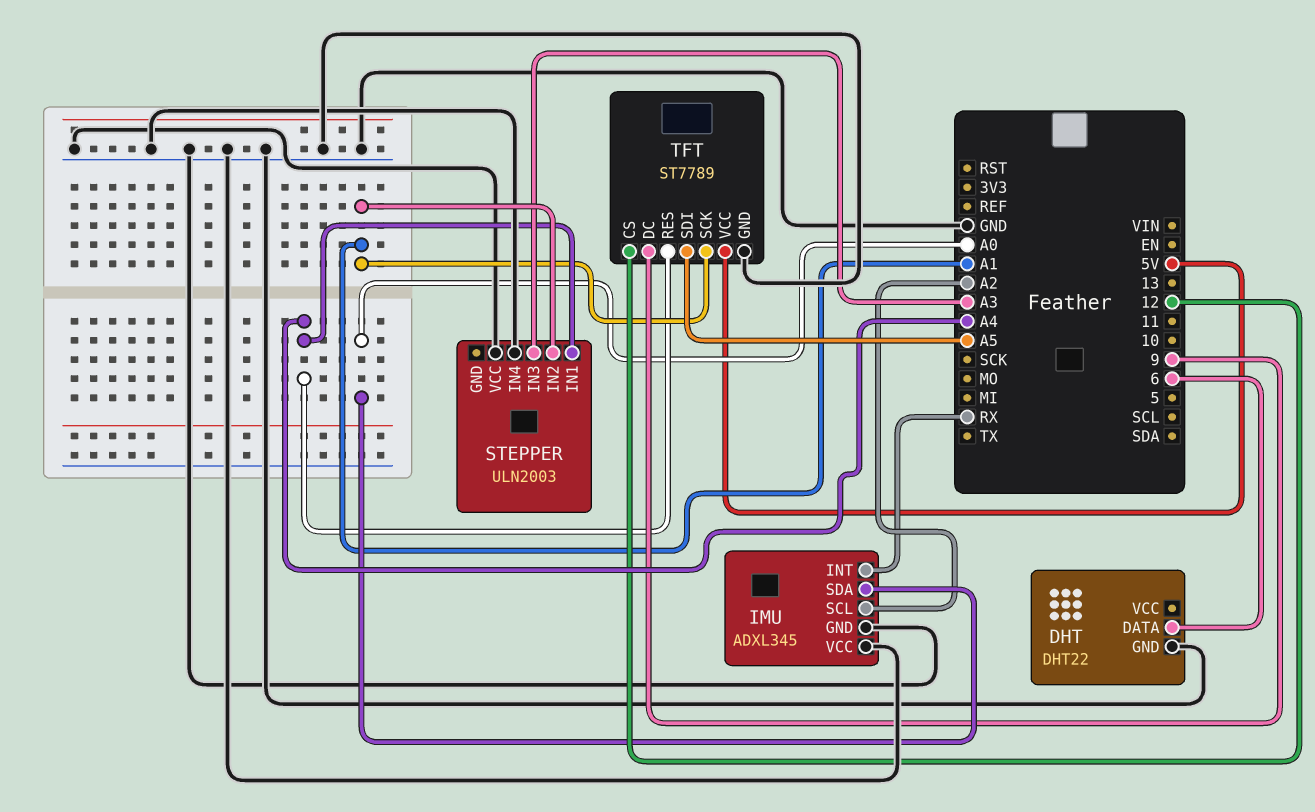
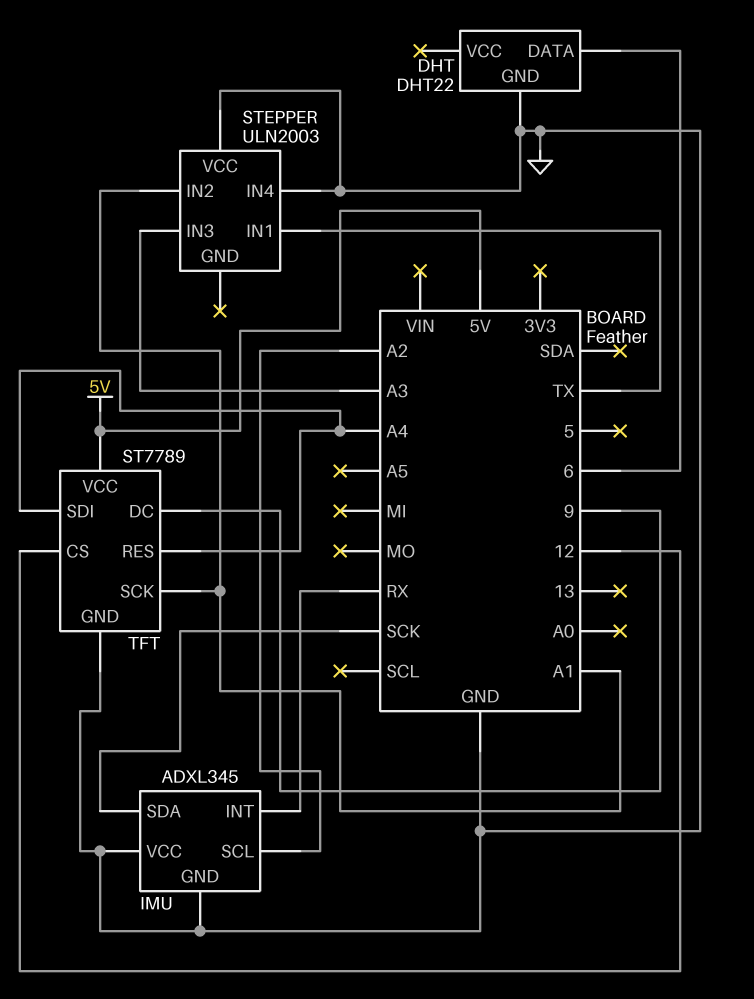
IMU pin SDA: A0 -> SCK
STEPPER pin IN1: A4 -> TX
TFT pin SDI: A5 -> A4

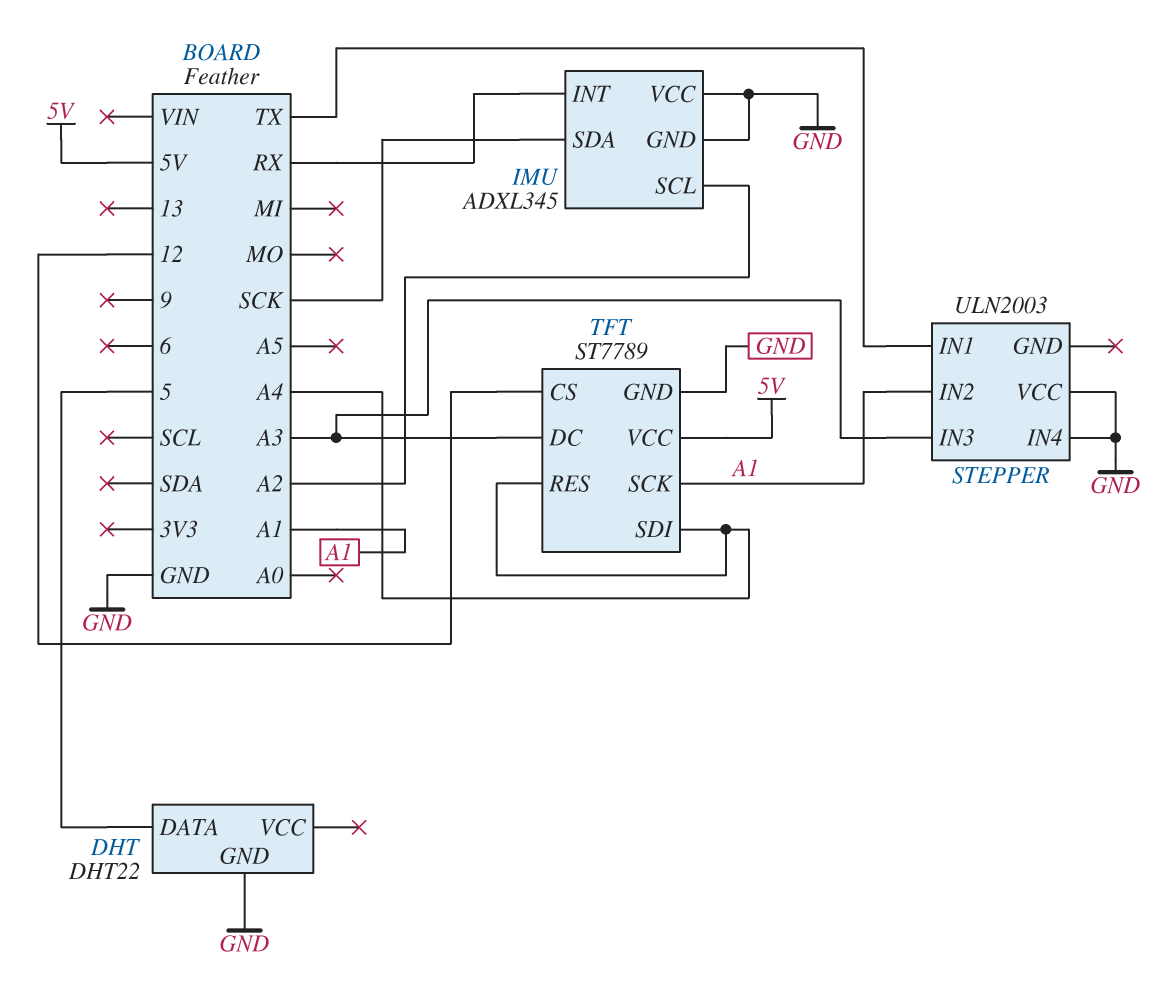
DHT pin DATA: 6 -> 5
TFT pin DC: 9 -> A3

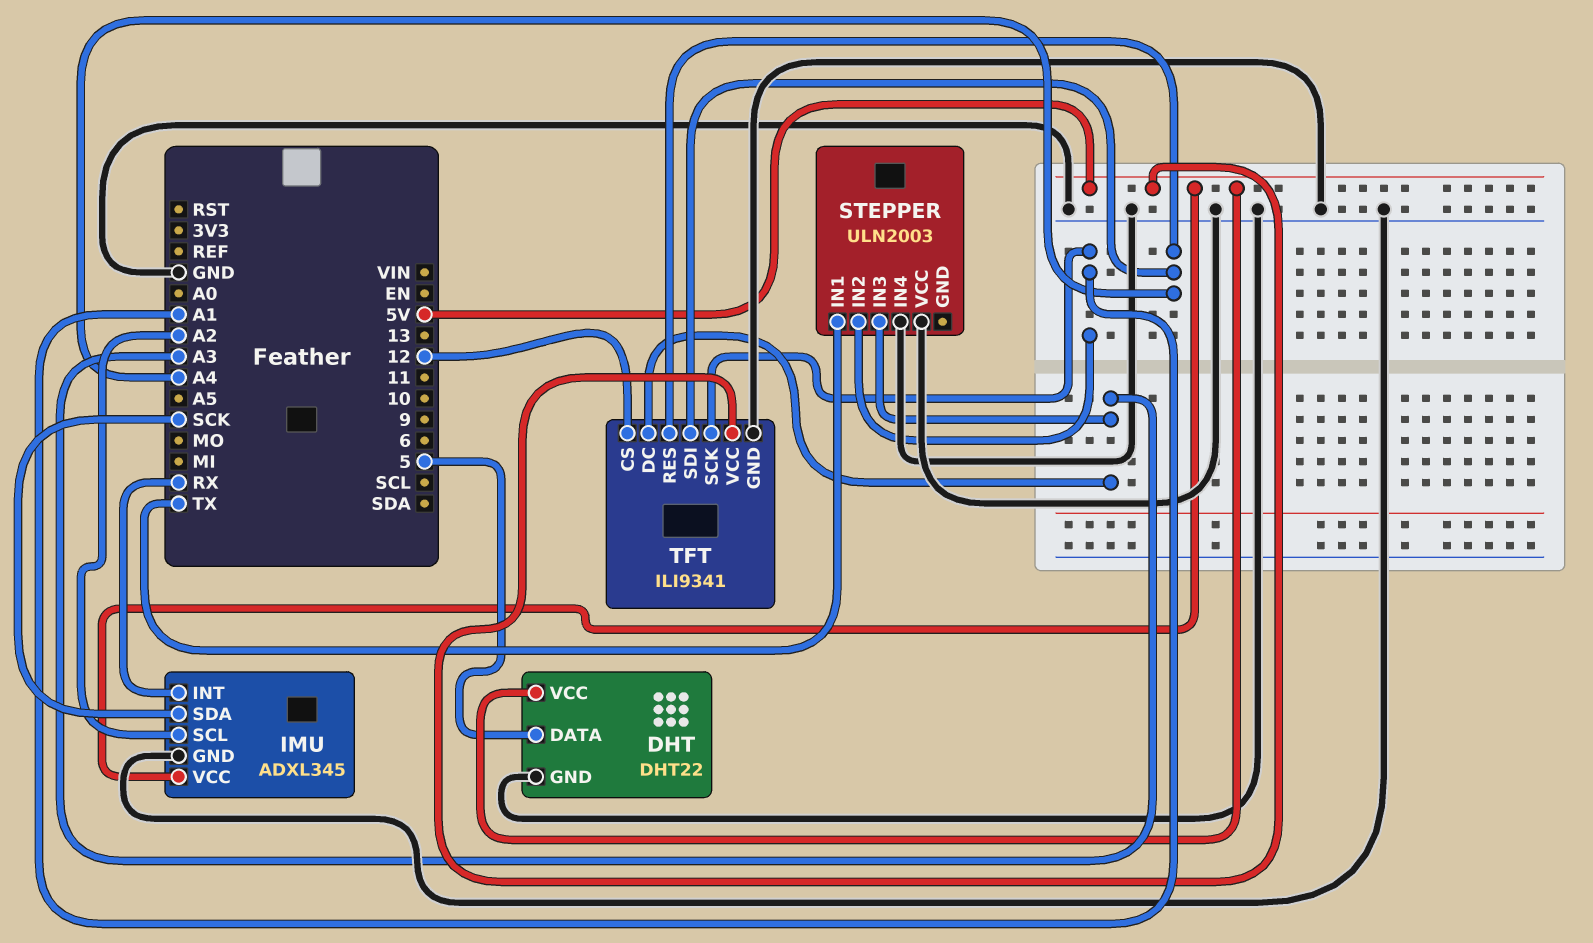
DHT pin VCC: none -> 5V
IMU pin VCC: GND -> 5V
TFT: ST7789 -> ILI9341

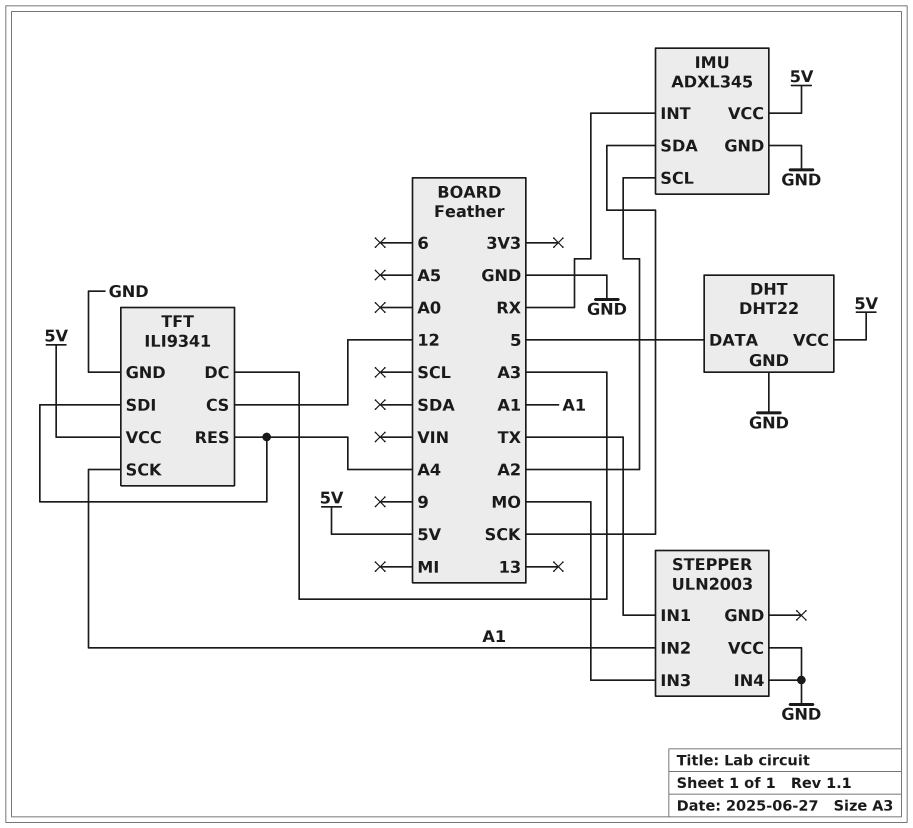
STEPPER pin IN3: A3 -> MO

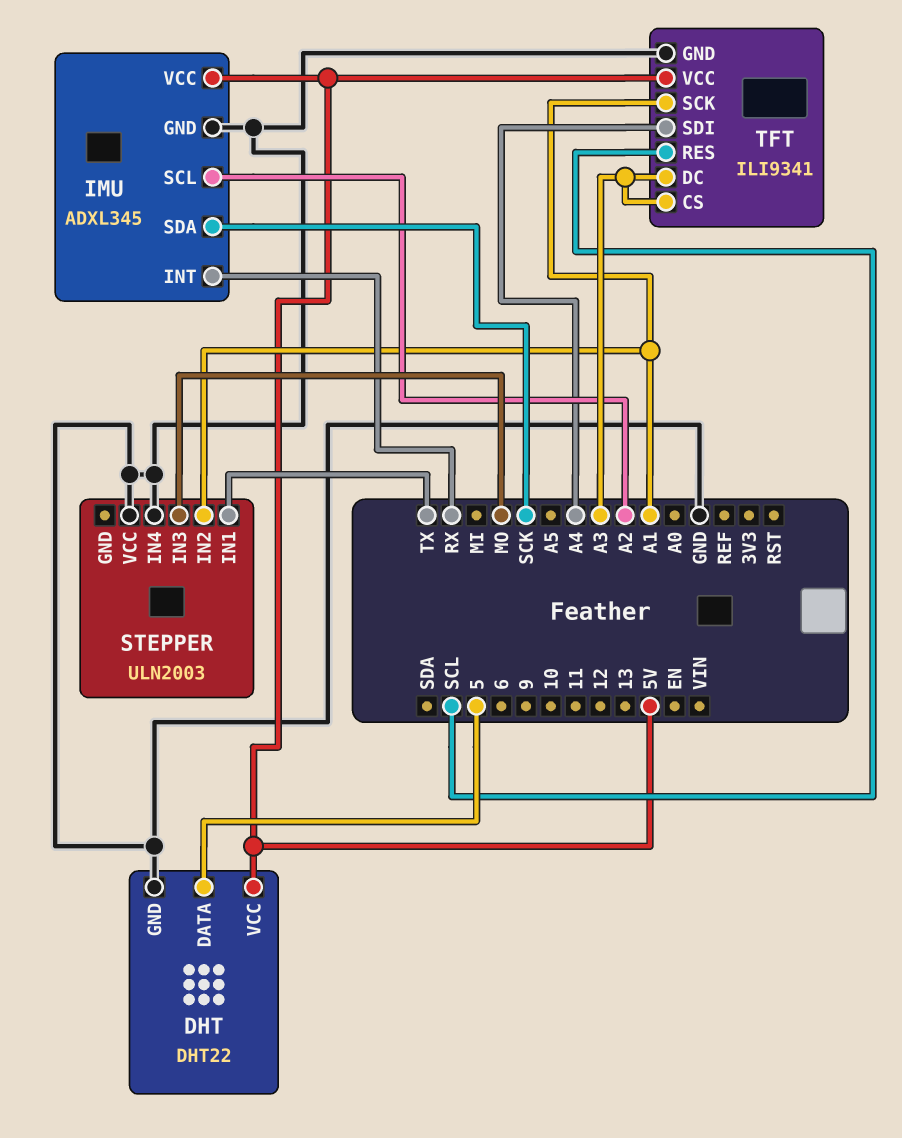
TFT pin CS: 12 -> A3
TFT pin RES: A4 -> SCL

